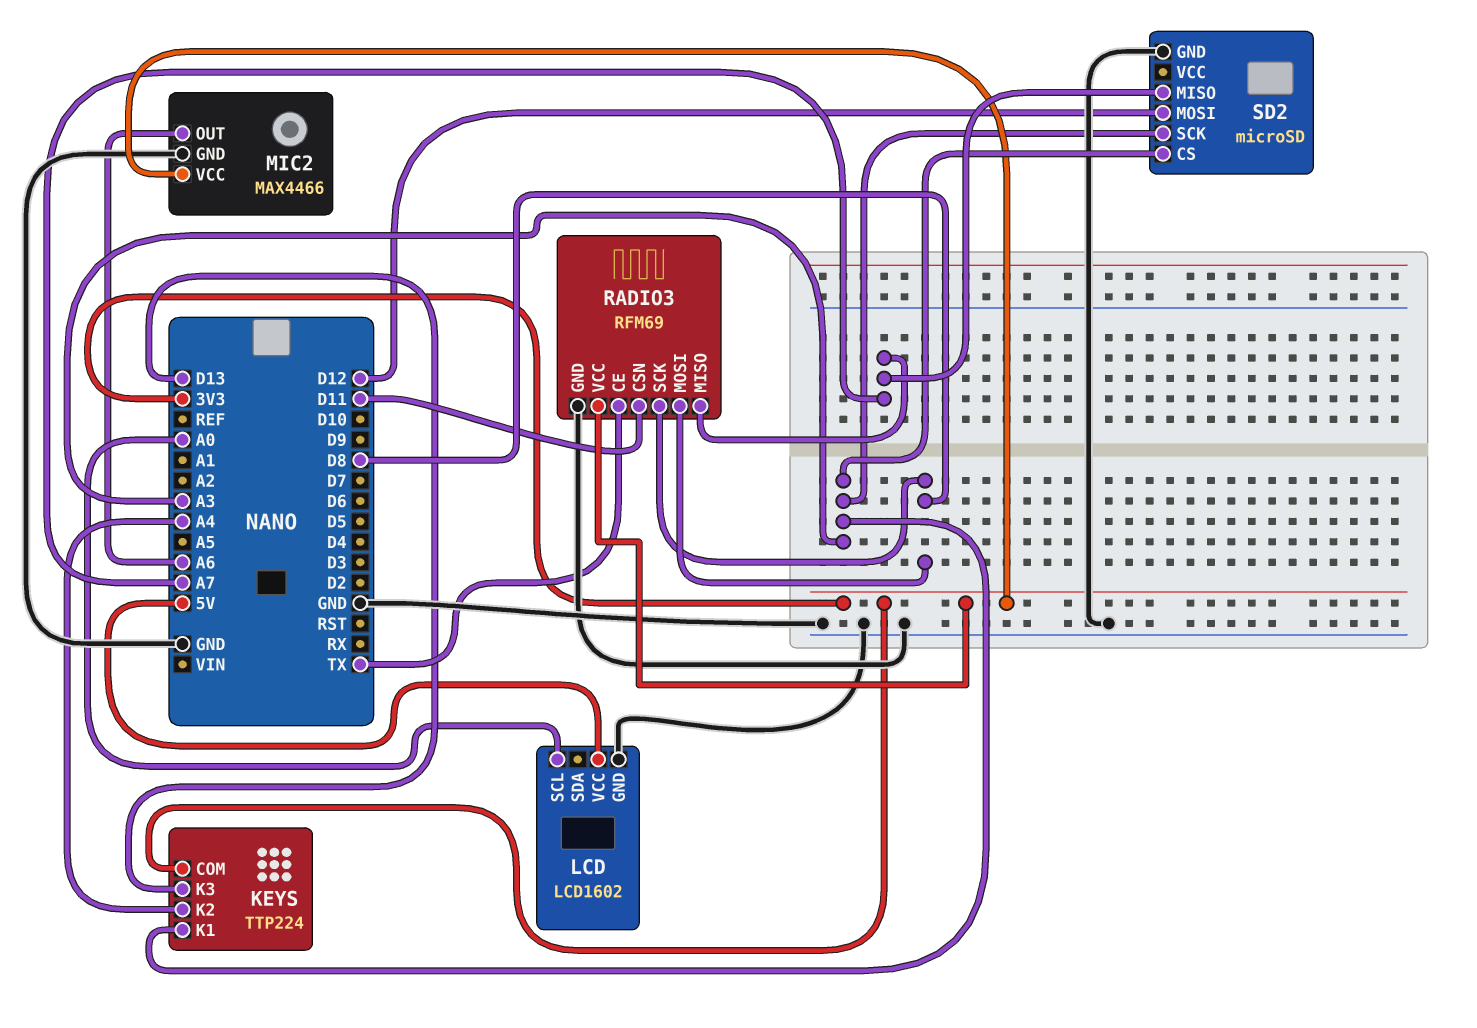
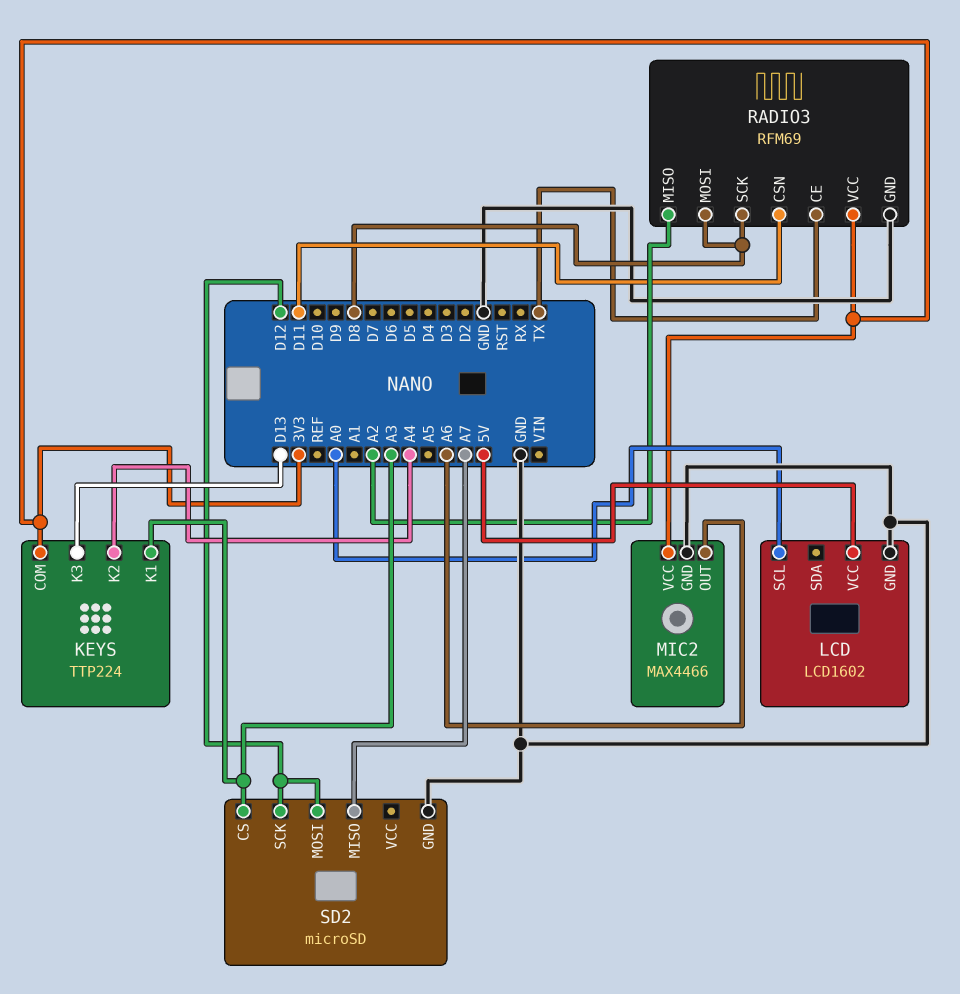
RADIO3 pin MISO: A7 -> A2
SD2 pin SCK: A3 -> D12

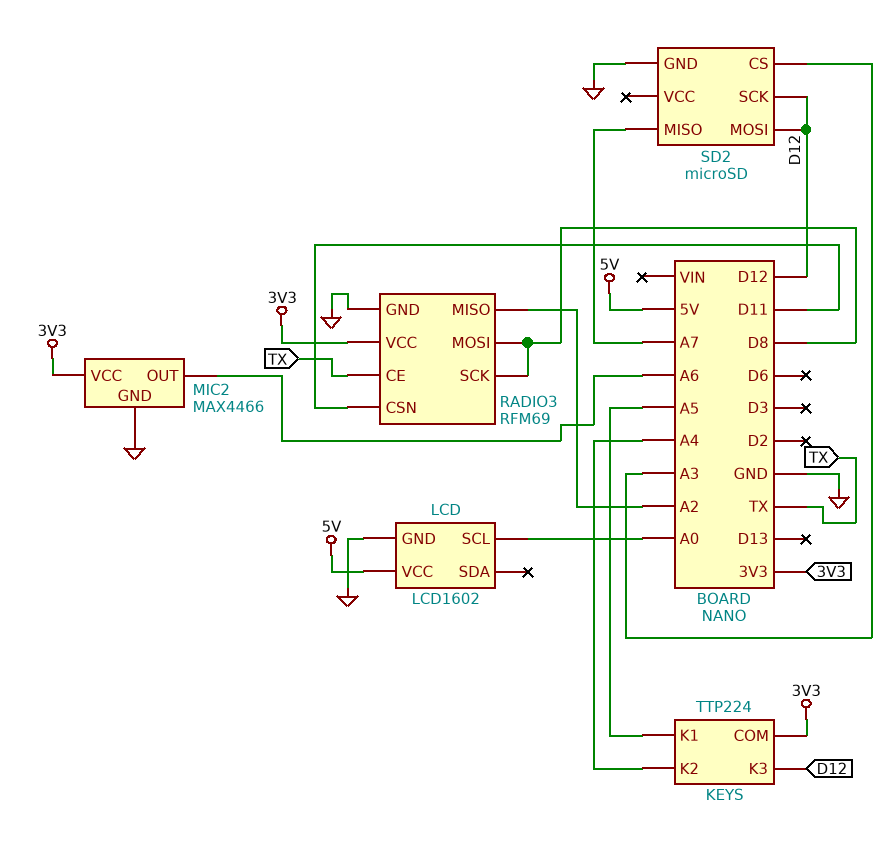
KEYS pin K1: A3 -> A5
KEYS pin K3: D13 -> D12

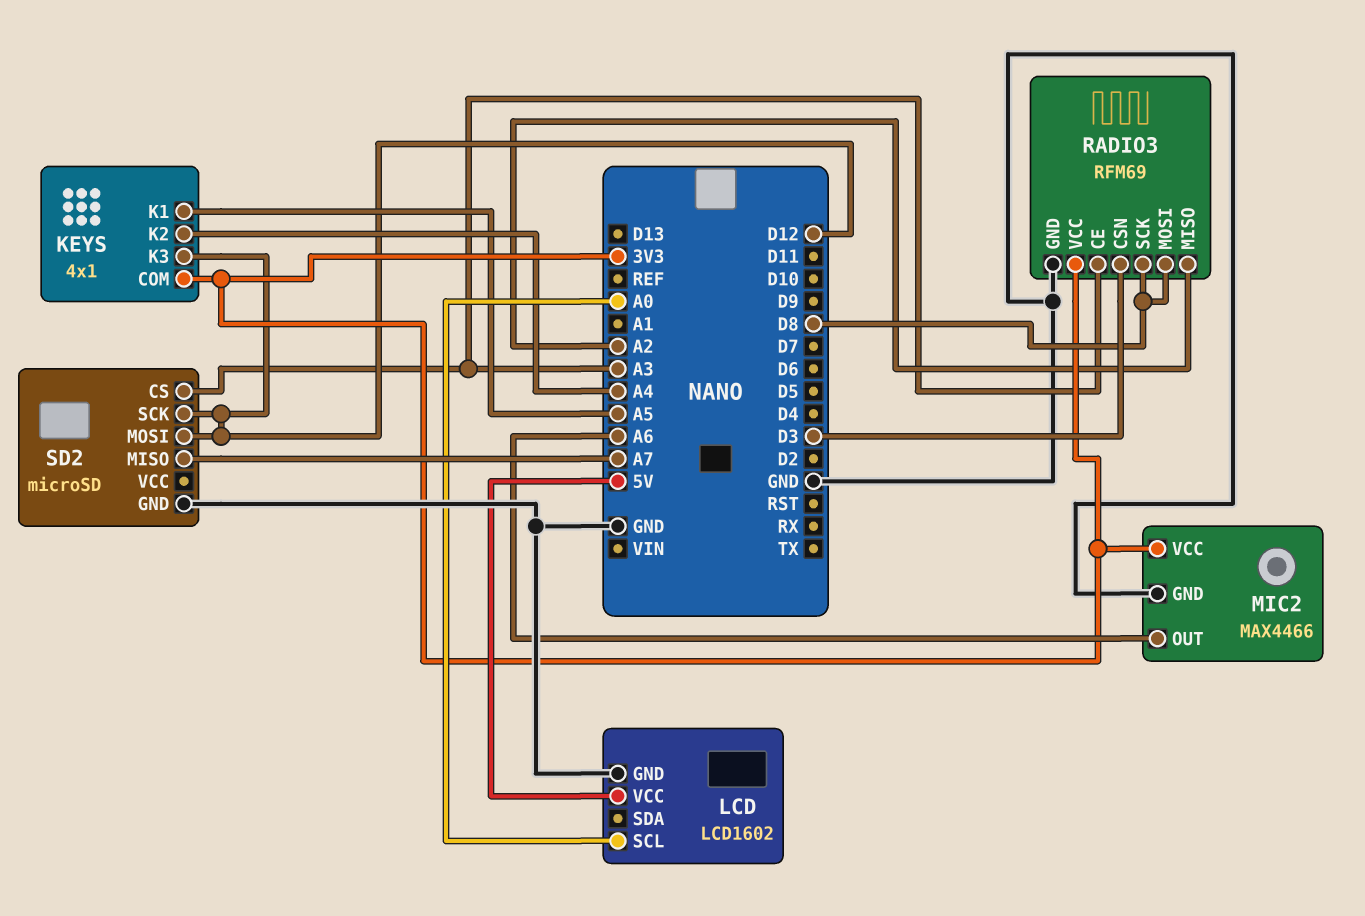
KEYS: TTP224 -> 4x1
RADIO3 pin CE: TX -> A3
RADIO3 pin CSN: D11 -> D3

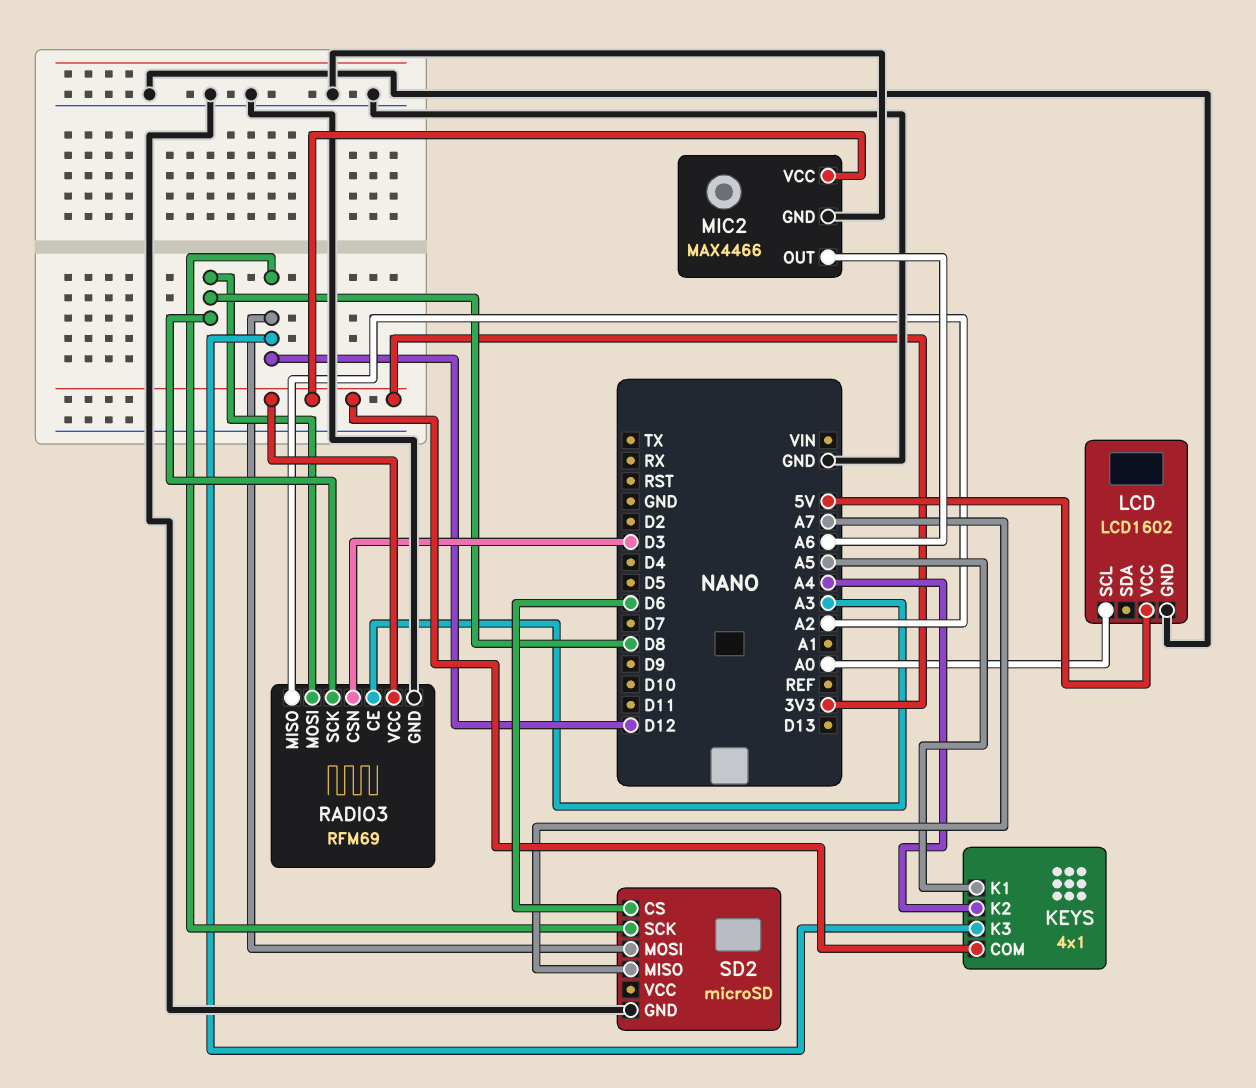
SD2 pin CS: A3 -> D6

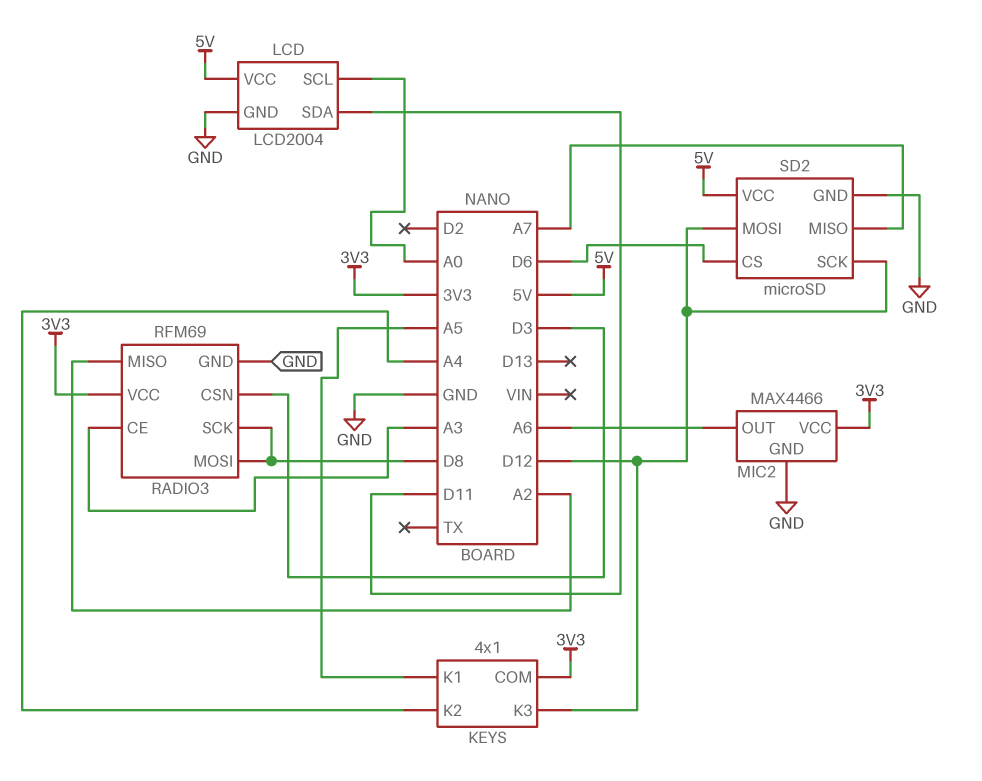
LCD: LCD1602 -> LCD2004
LCD pin SDA: none -> D11
SD2 pin VCC: none -> 5V

